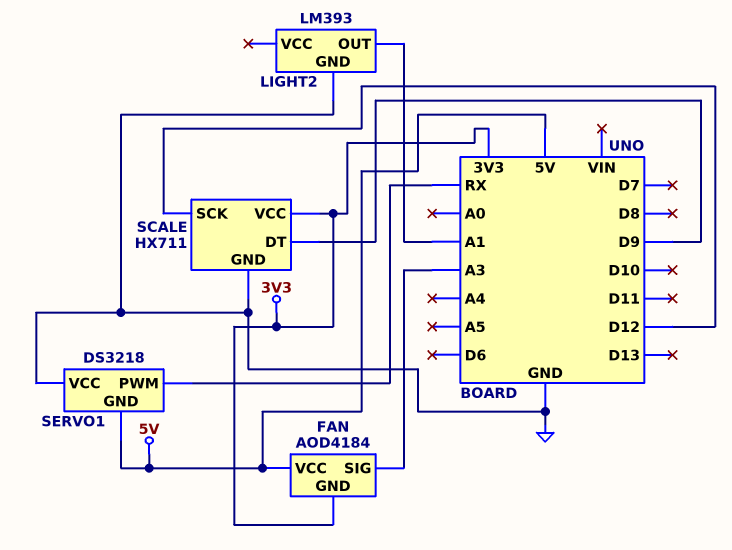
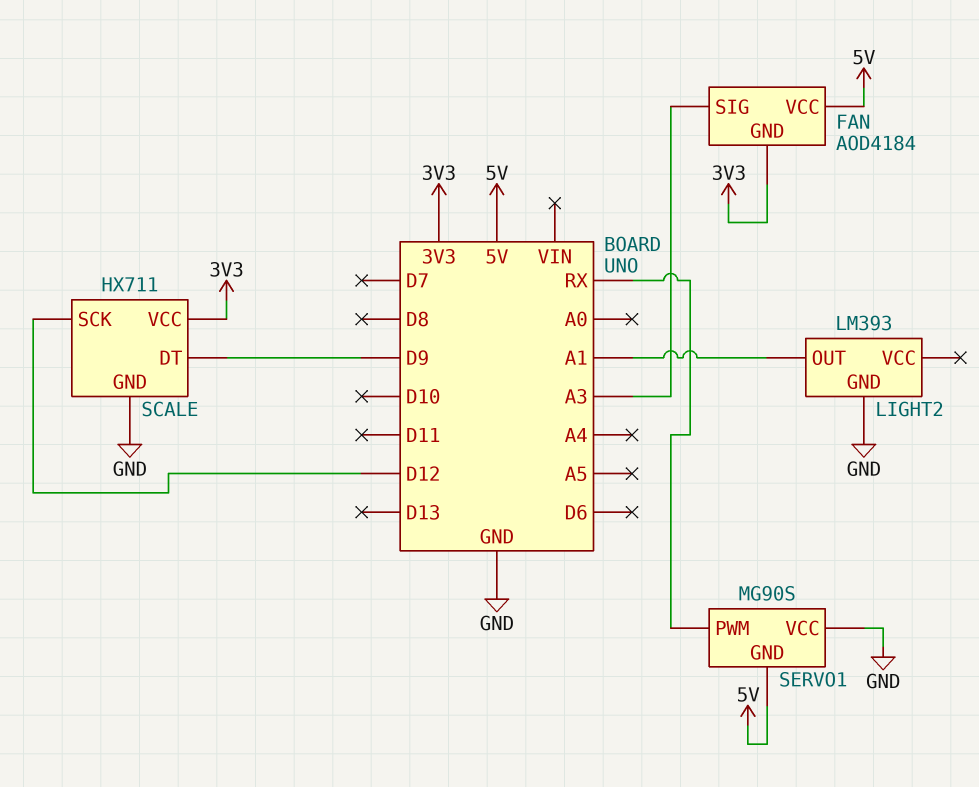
SERVO1: DS3218 -> MG90S

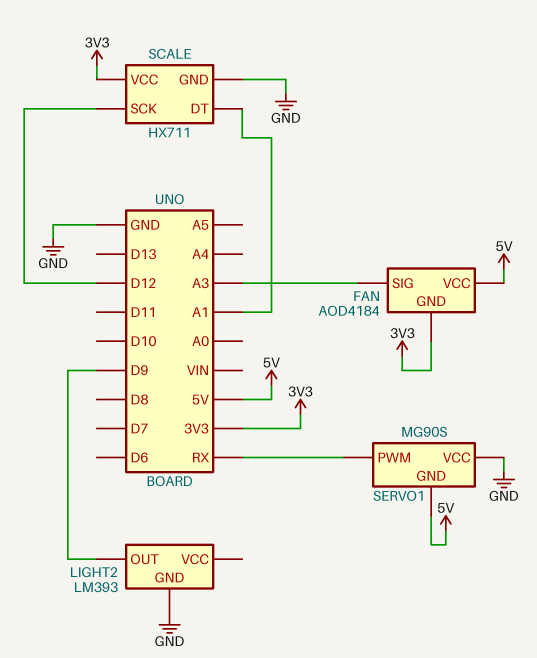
LIGHT2 pin OUT: A1 -> D9
SCALE pin DT: D9 -> A1

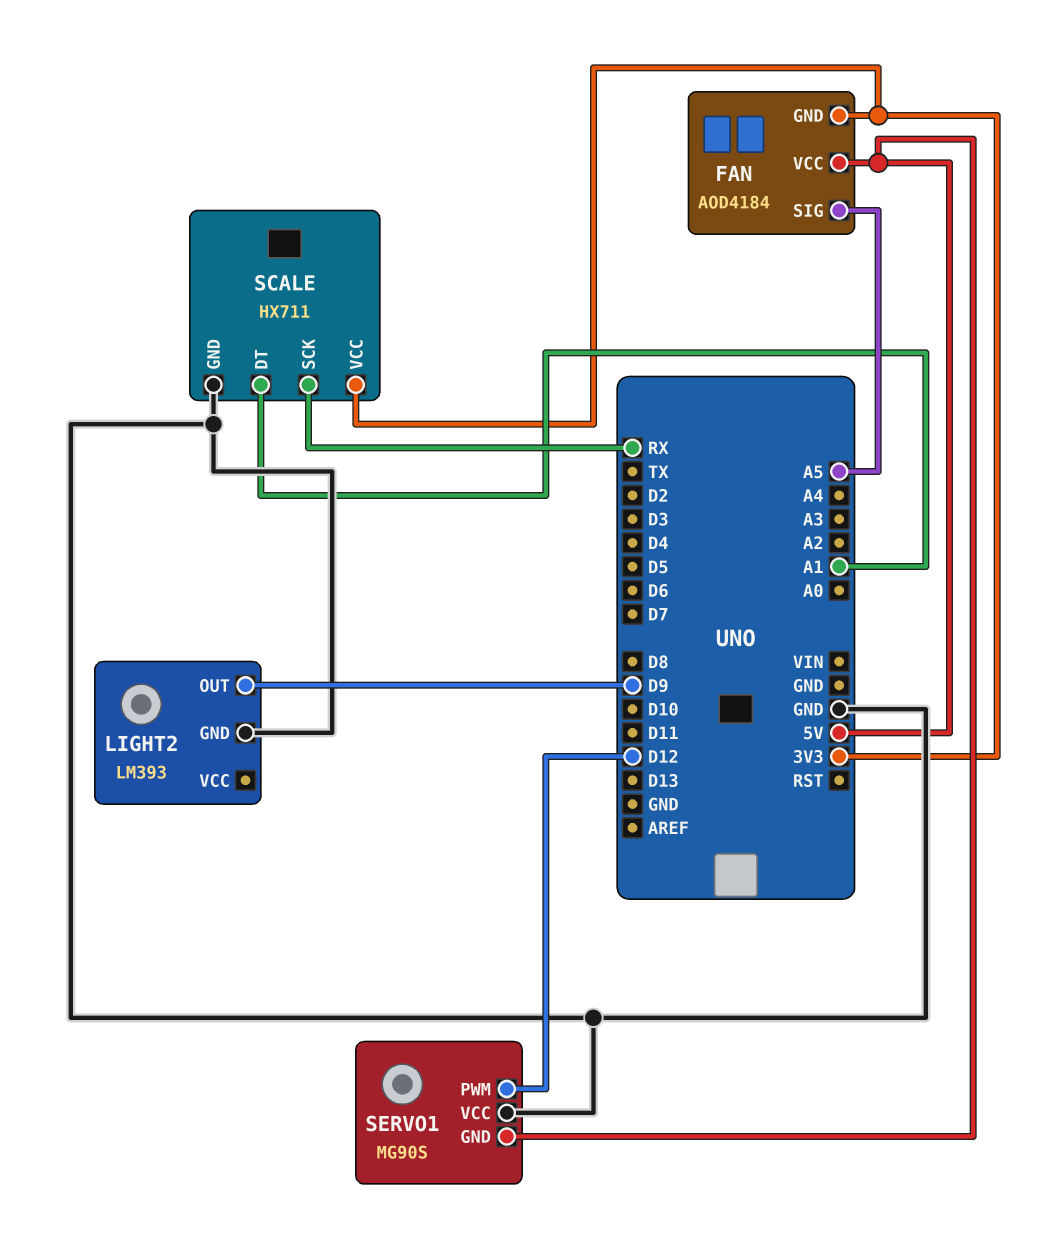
FAN pin SIG: A3 -> A5
SCALE pin SCK: D12 -> RX
SERVO1 pin PWM: RX -> D12

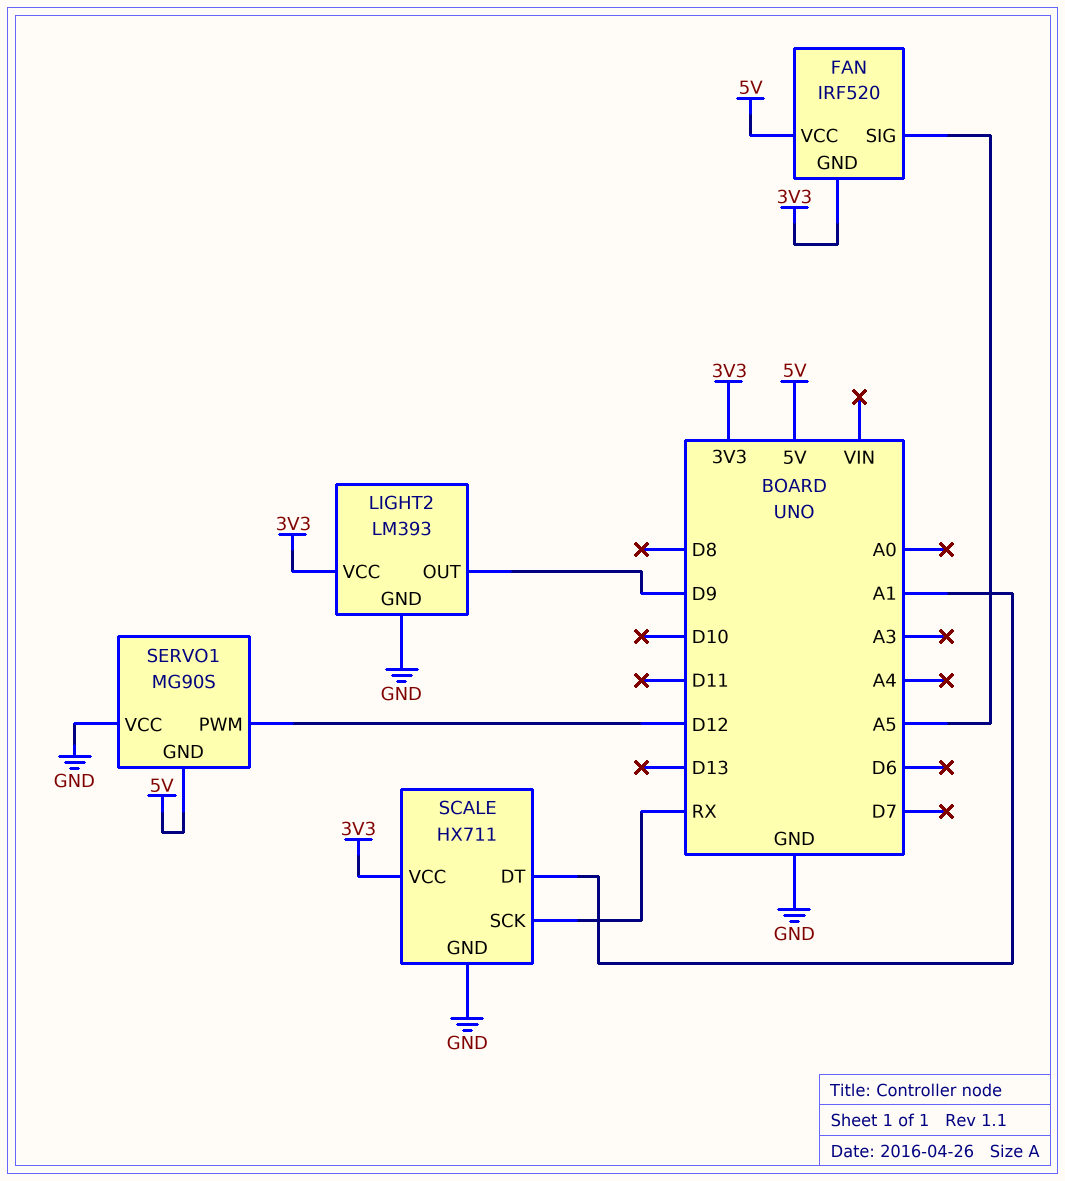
FAN: AOD4184 -> IRF520
LIGHT2 pin VCC: none -> 3V3

